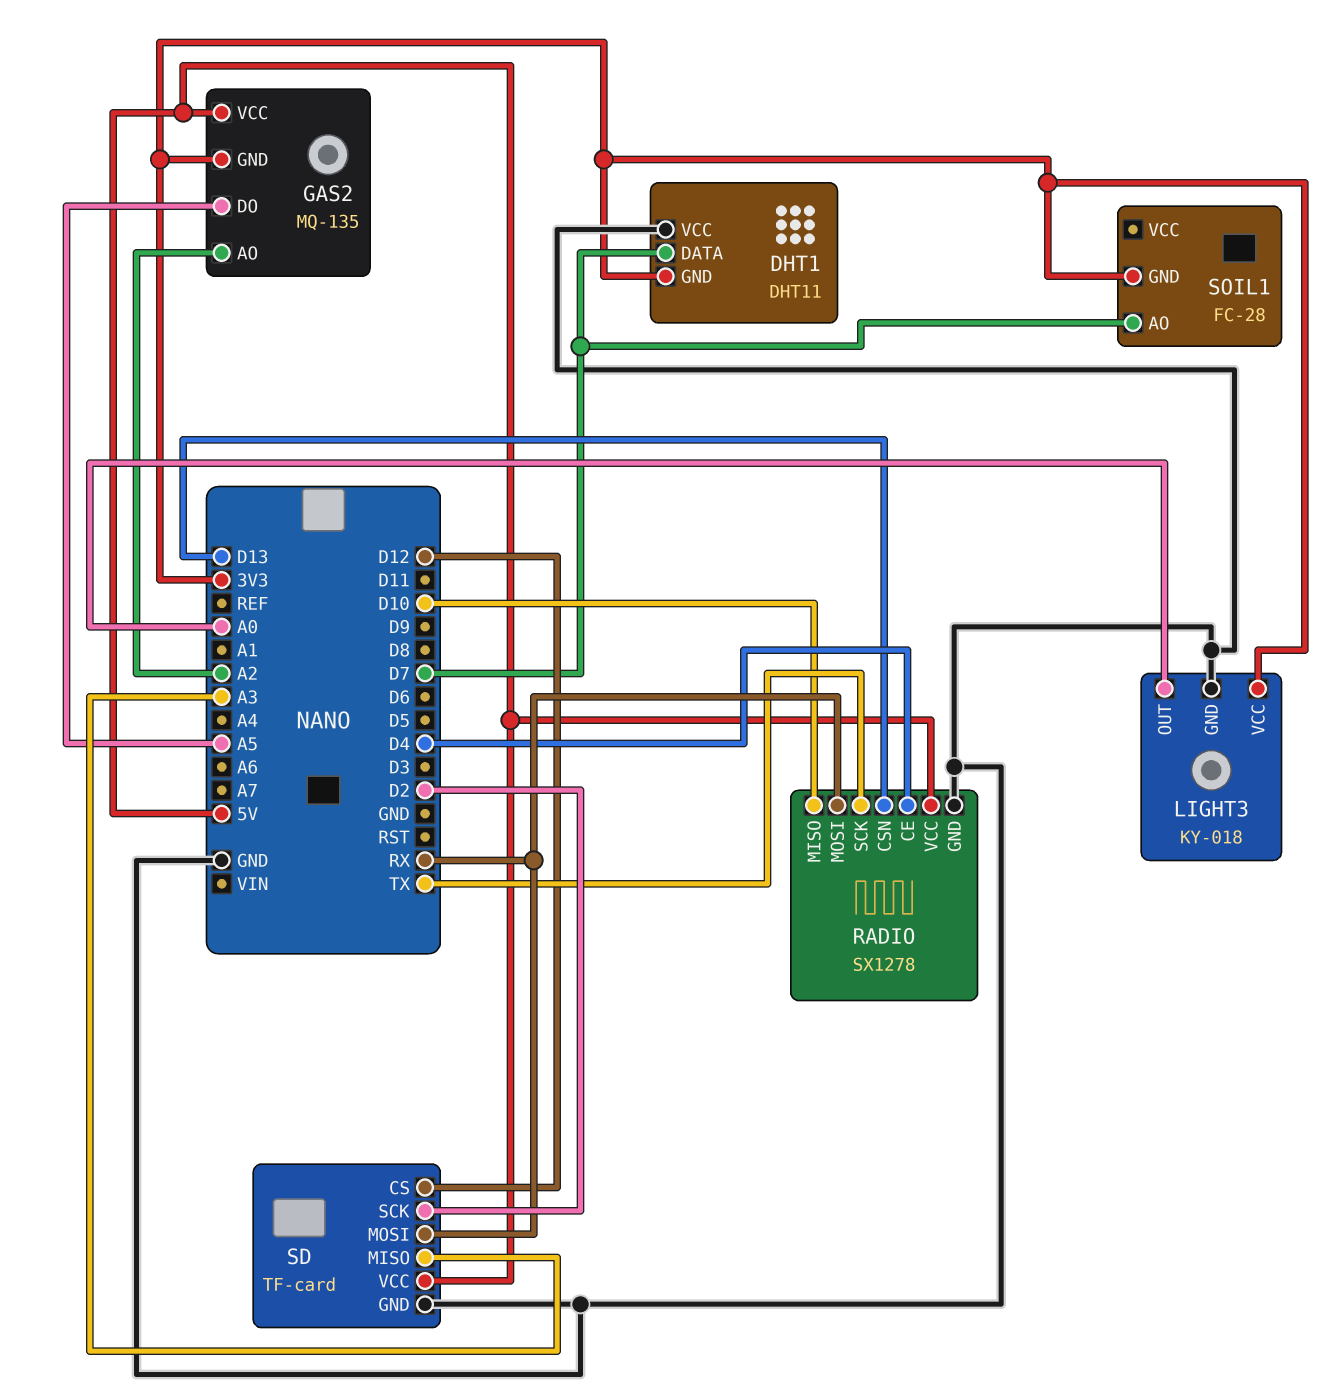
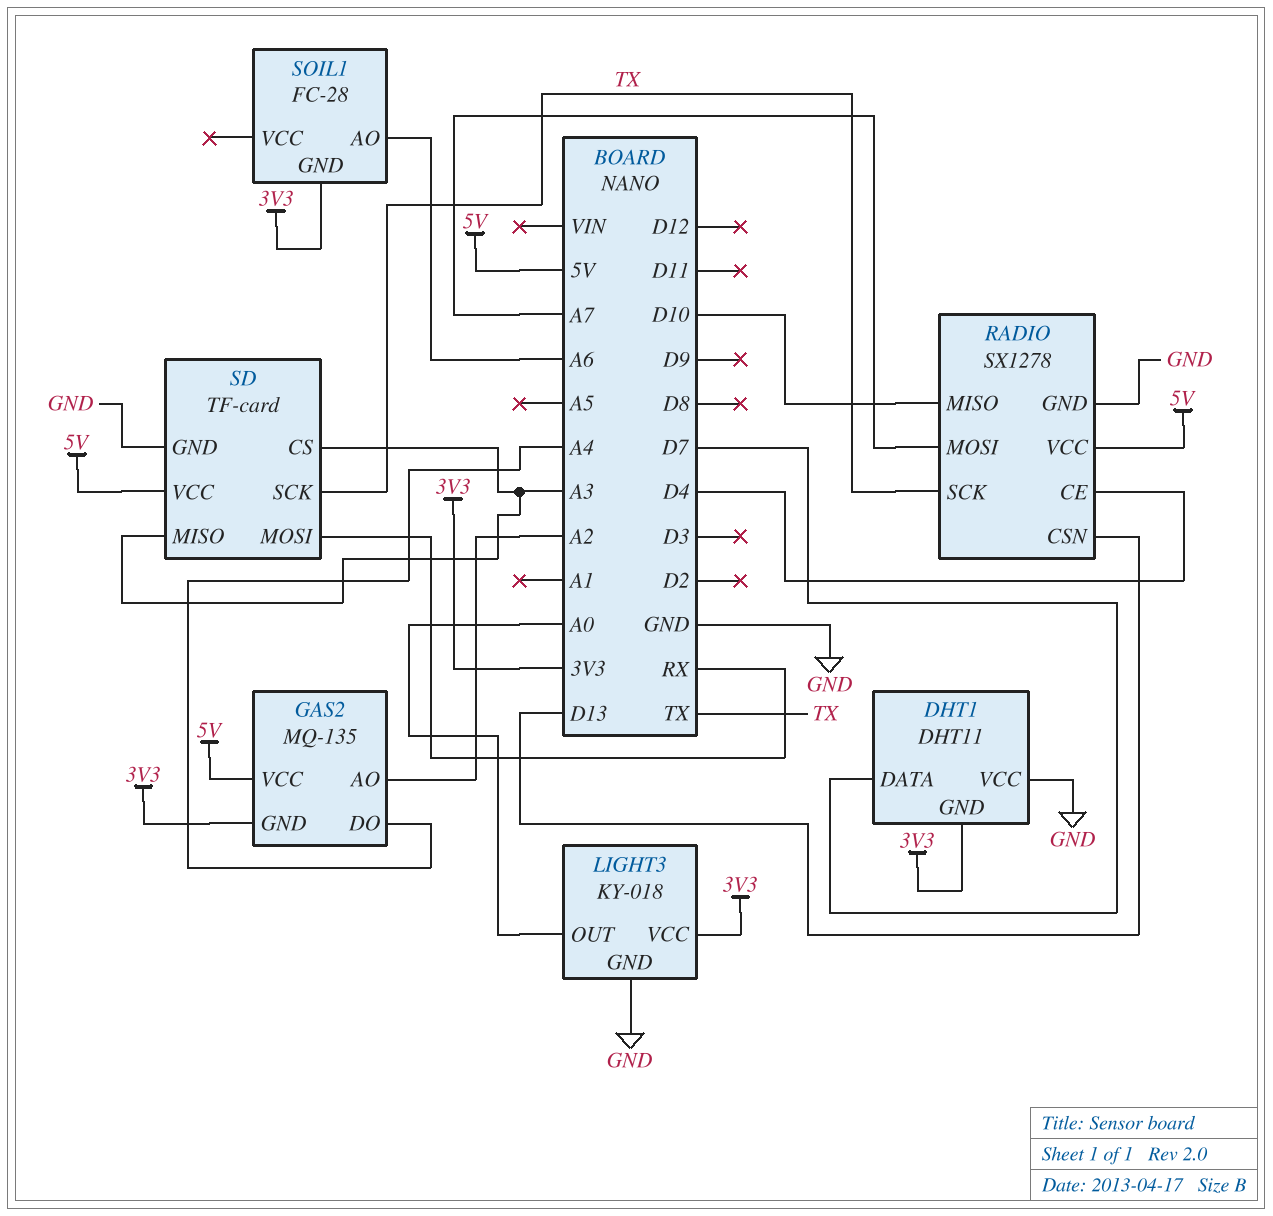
GAS2 pin DO: A5 -> A4
RADIO pin MOSI: RX -> A7
SD pin CS: D12 -> A3
SD pin SCK: D2 -> TX
SOIL1 pin AO: D7 -> A6

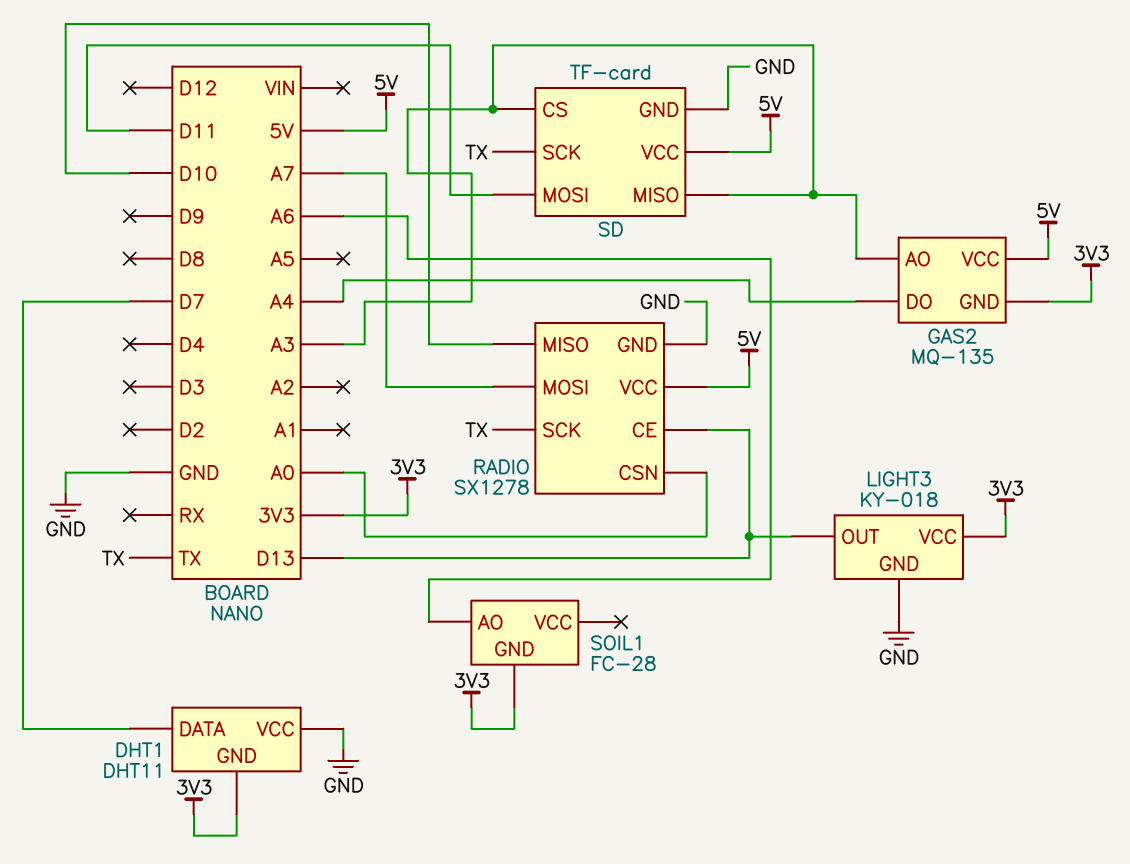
GAS2 pin AO: A2 -> A3
LIGHT3 pin OUT: A0 -> D13
RADIO pin CE: D4 -> D13
RADIO pin CSN: D13 -> A0
SD pin MOSI: RX -> D11

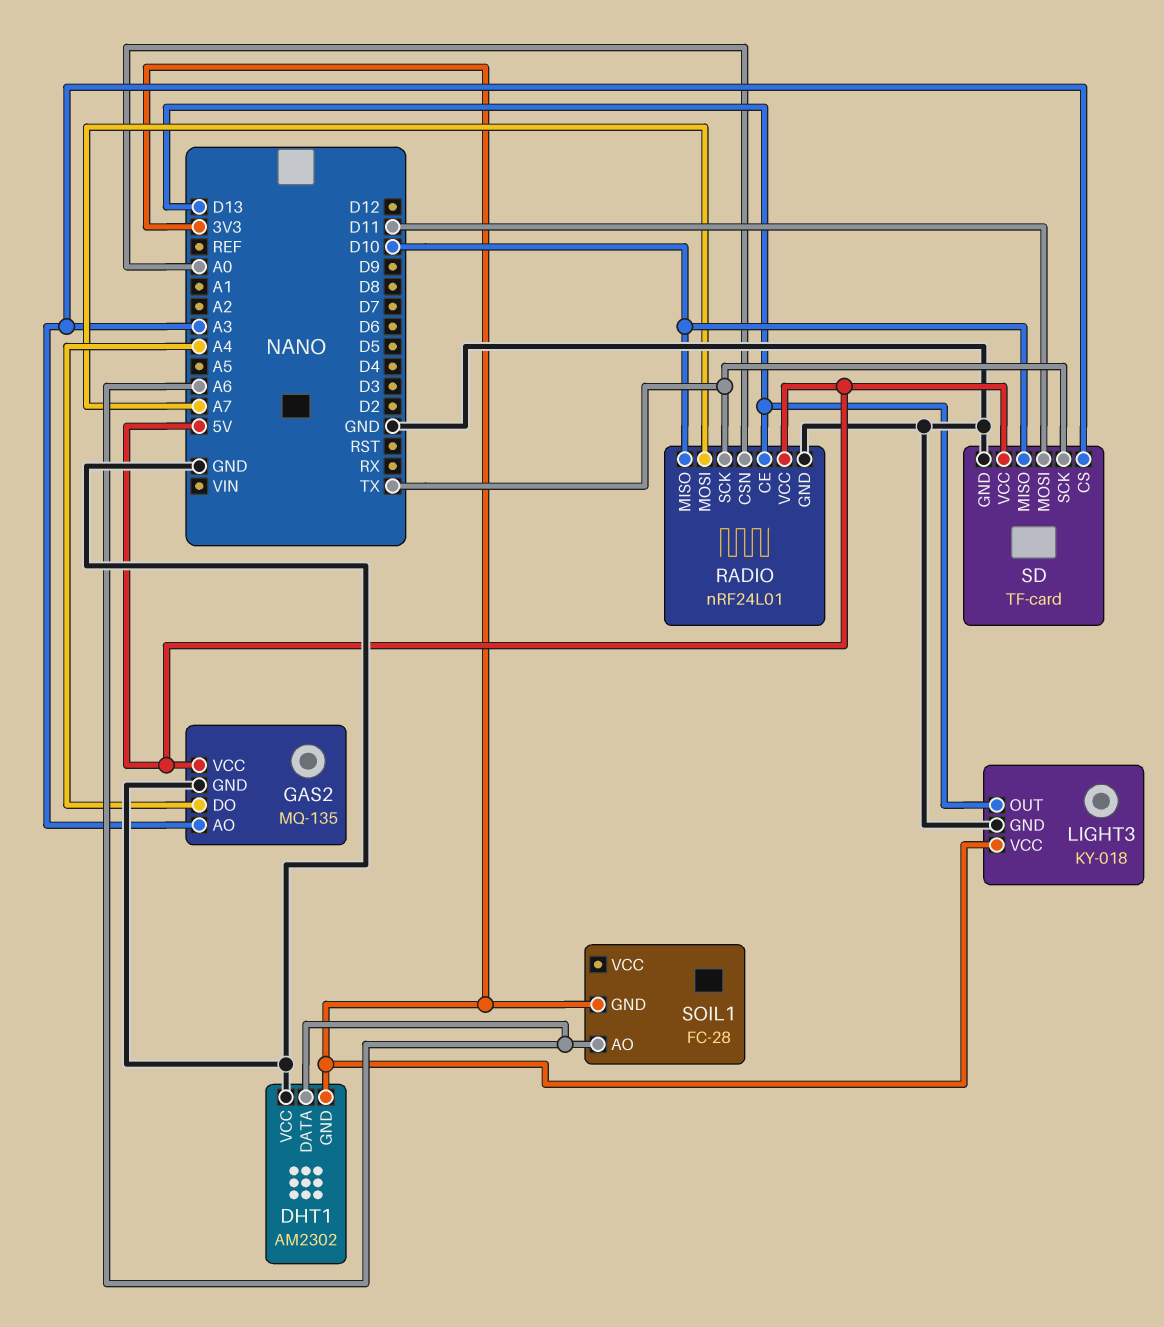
DHT1: DHT11 -> AM2302
DHT1 pin DATA: D7 -> A6
GAS2 pin GND: 3V3 -> GND
RADIO: SX1278 -> nRF24L01
SD pin MISO: A3 -> D10

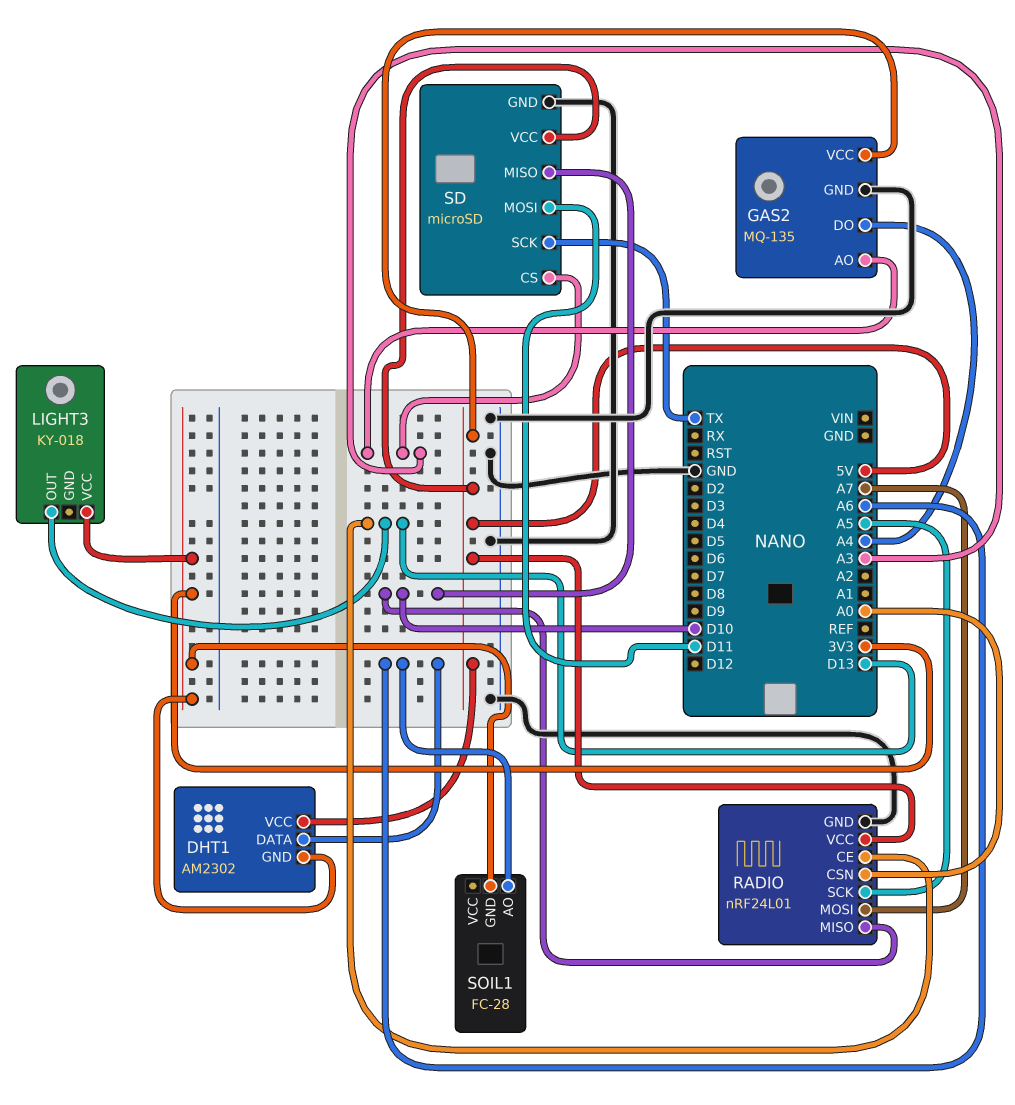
DHT1 pin VCC: GND -> 5V
LIGHT3 pin GND: GND -> none
RADIO pin SCK: TX -> A5
SD: TF-card -> microSD

